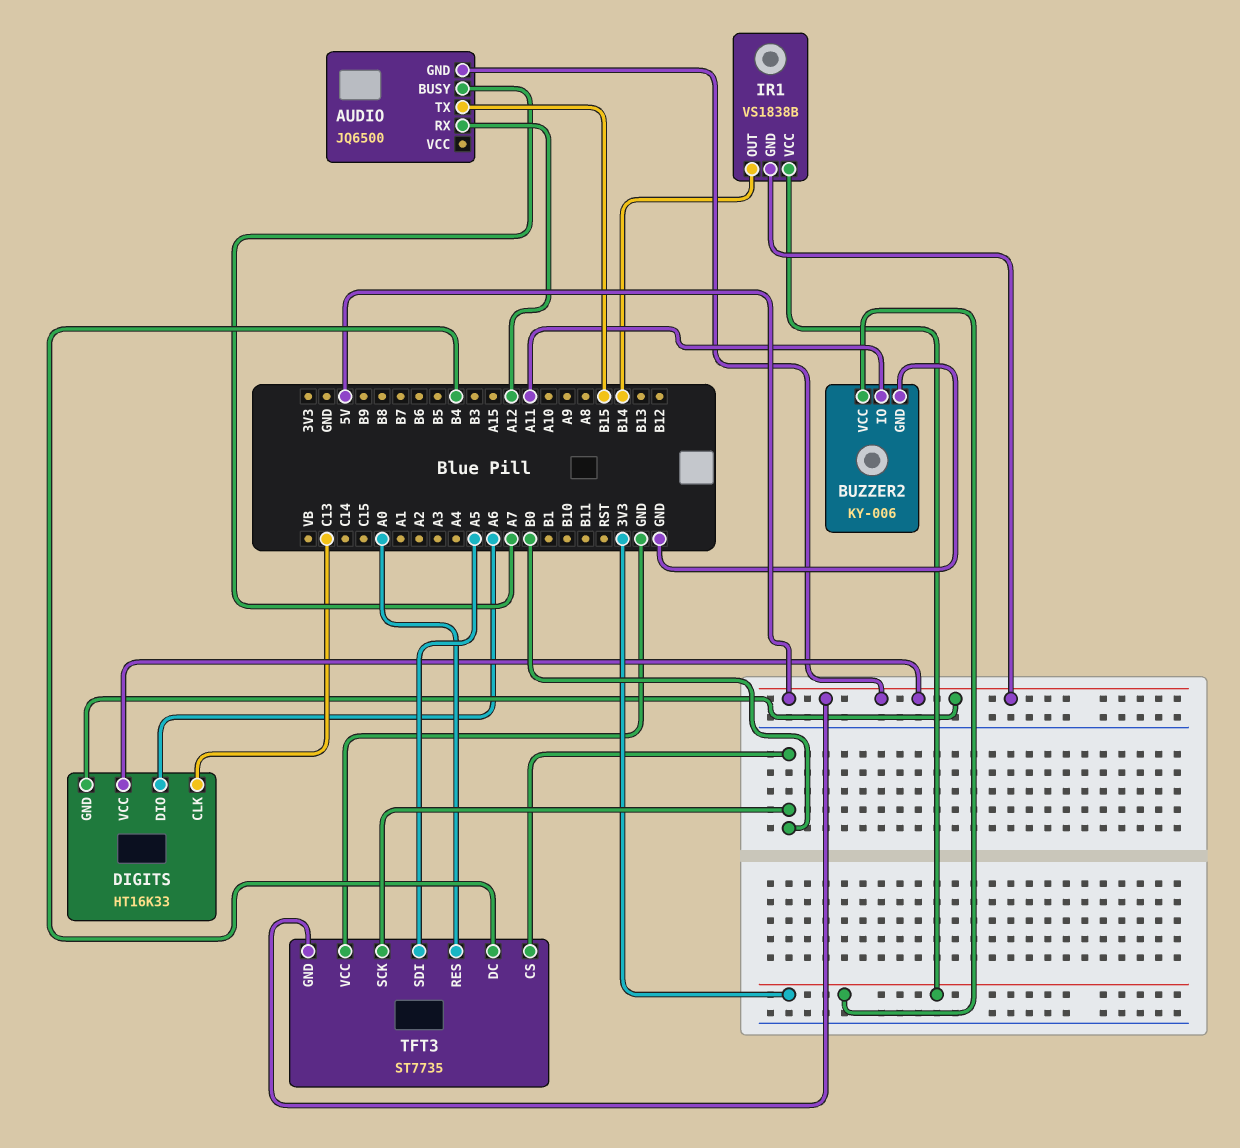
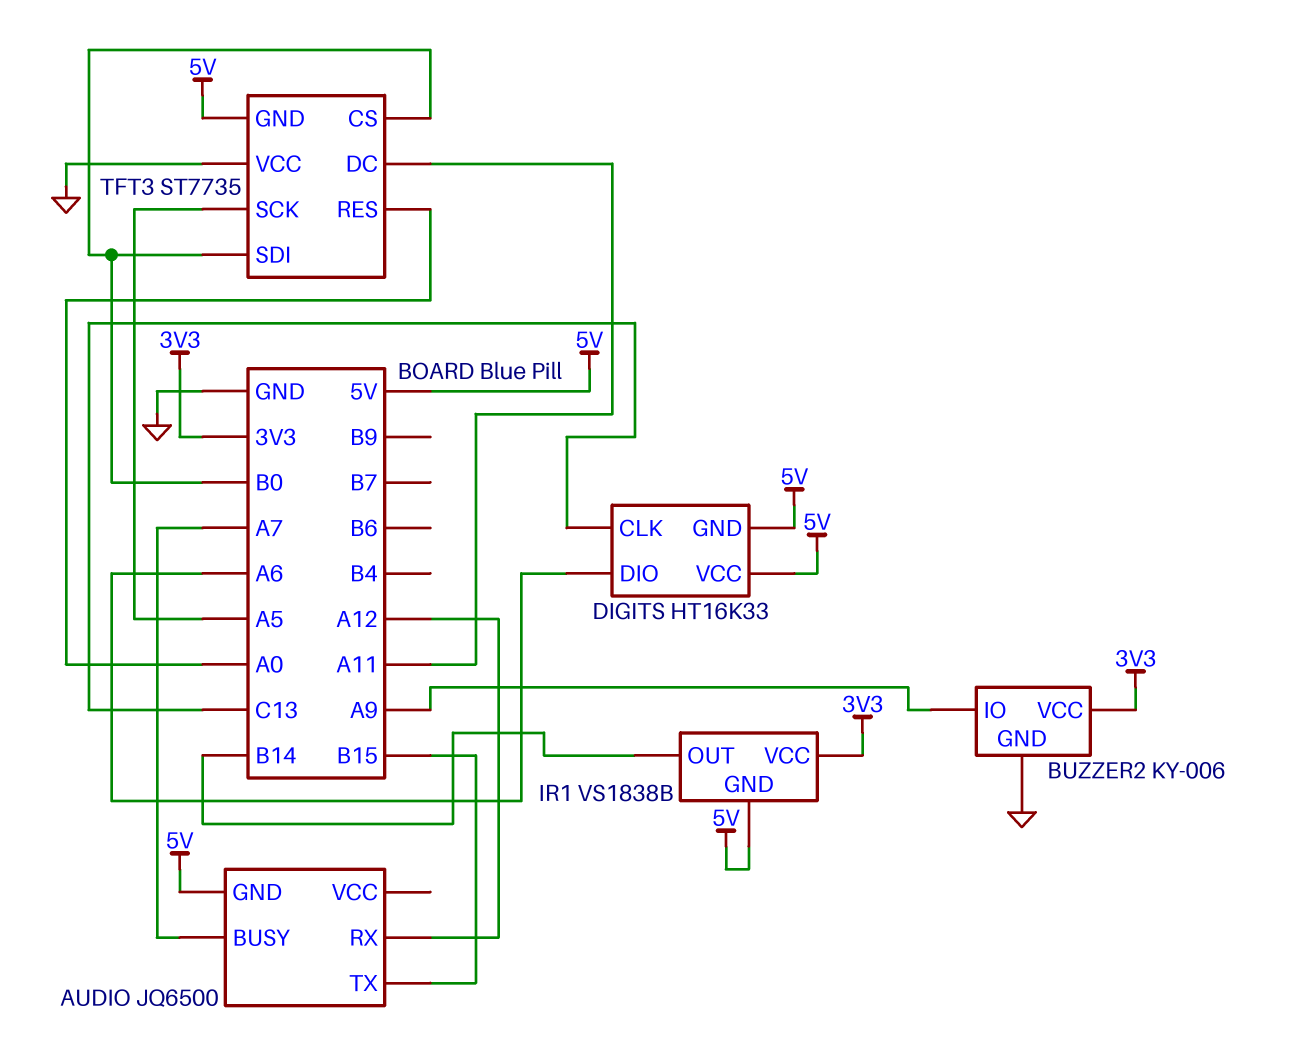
BUZZER2 pin IO: A11 -> A9
TFT3 pin DC: B4 -> A11
TFT3 pin SCK: B0 -> A5
TFT3 pin SDI: A5 -> B0

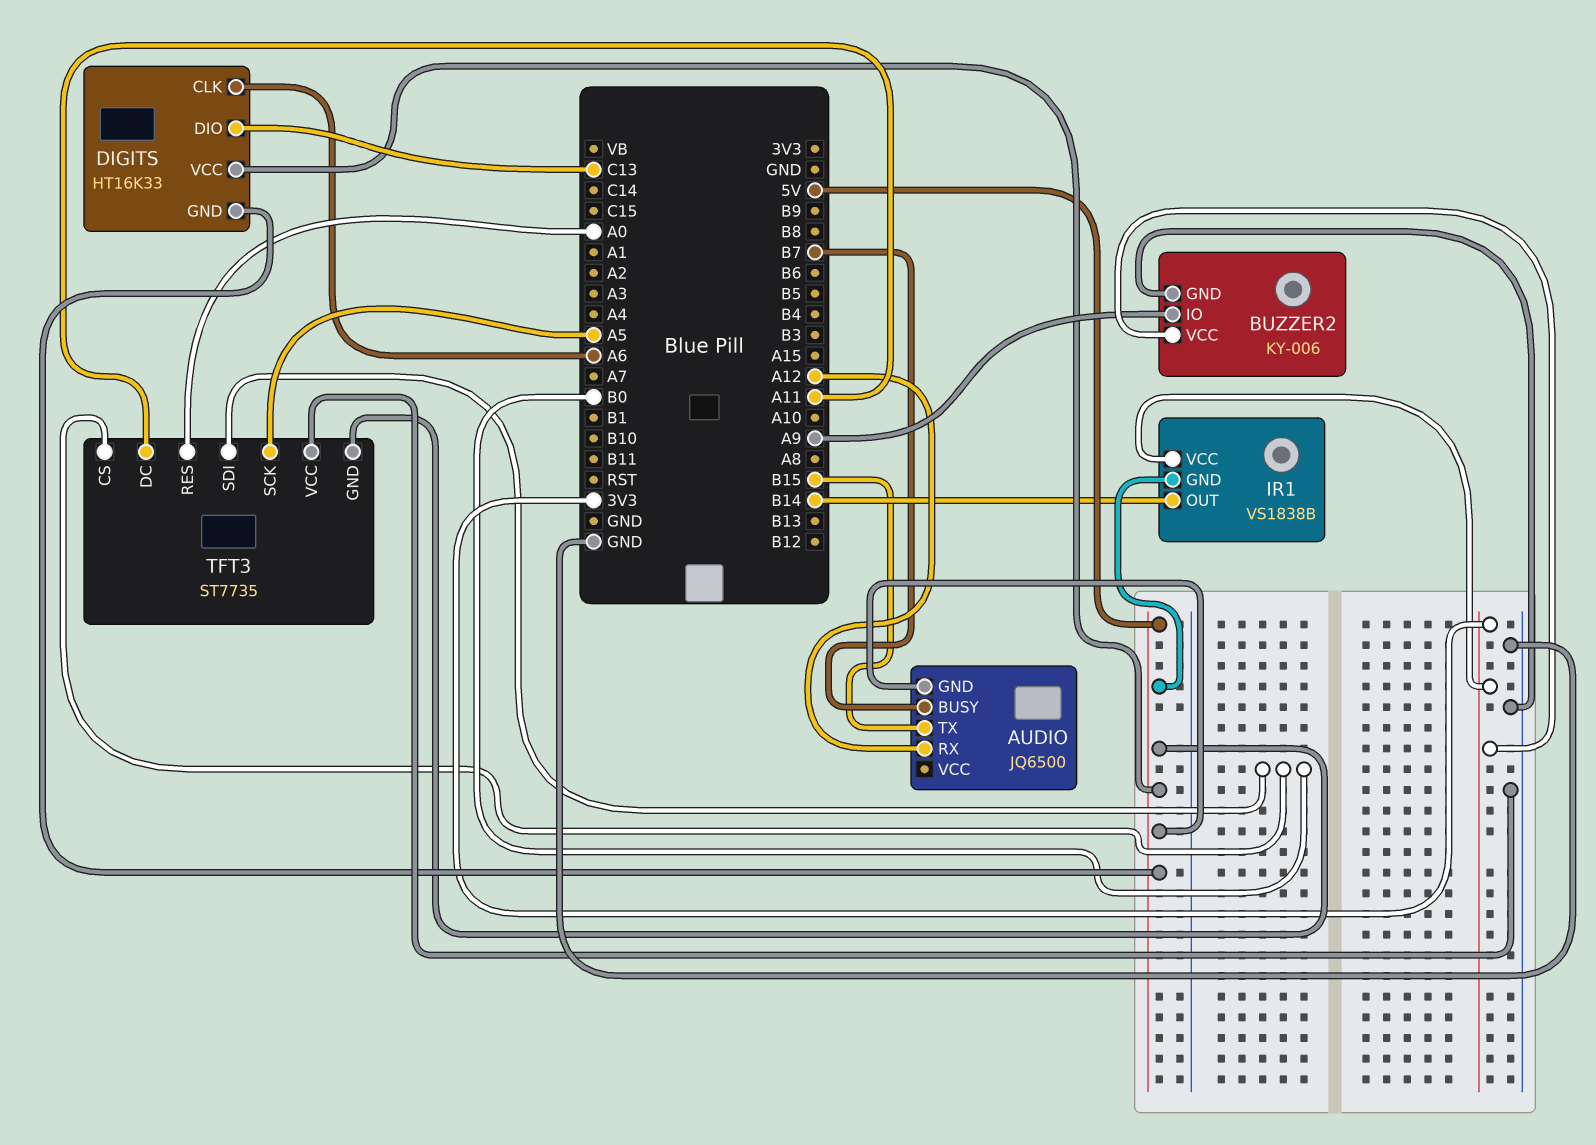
AUDIO pin BUSY: A7 -> B7
DIGITS pin CLK: C13 -> A6
DIGITS pin DIO: A6 -> C13

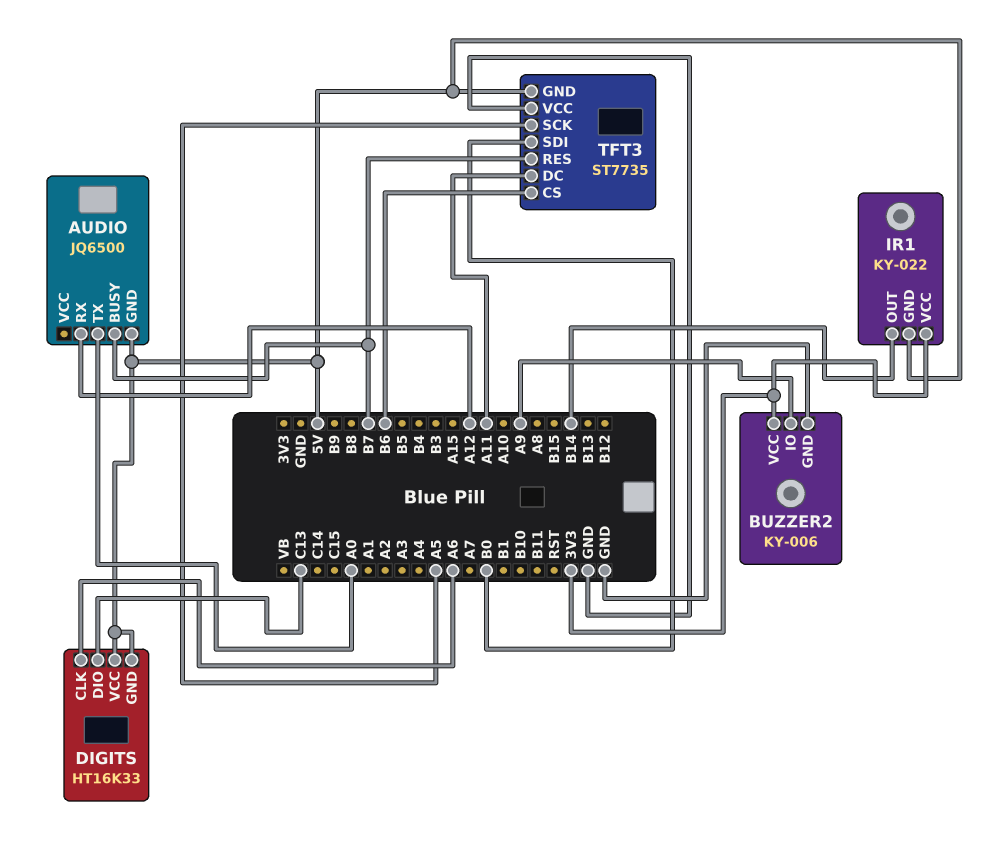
AUDIO pin TX: B15 -> A0
IR1: VS1838B -> KY-022
TFT3 pin CS: B0 -> B6
TFT3 pin RES: A0 -> B7

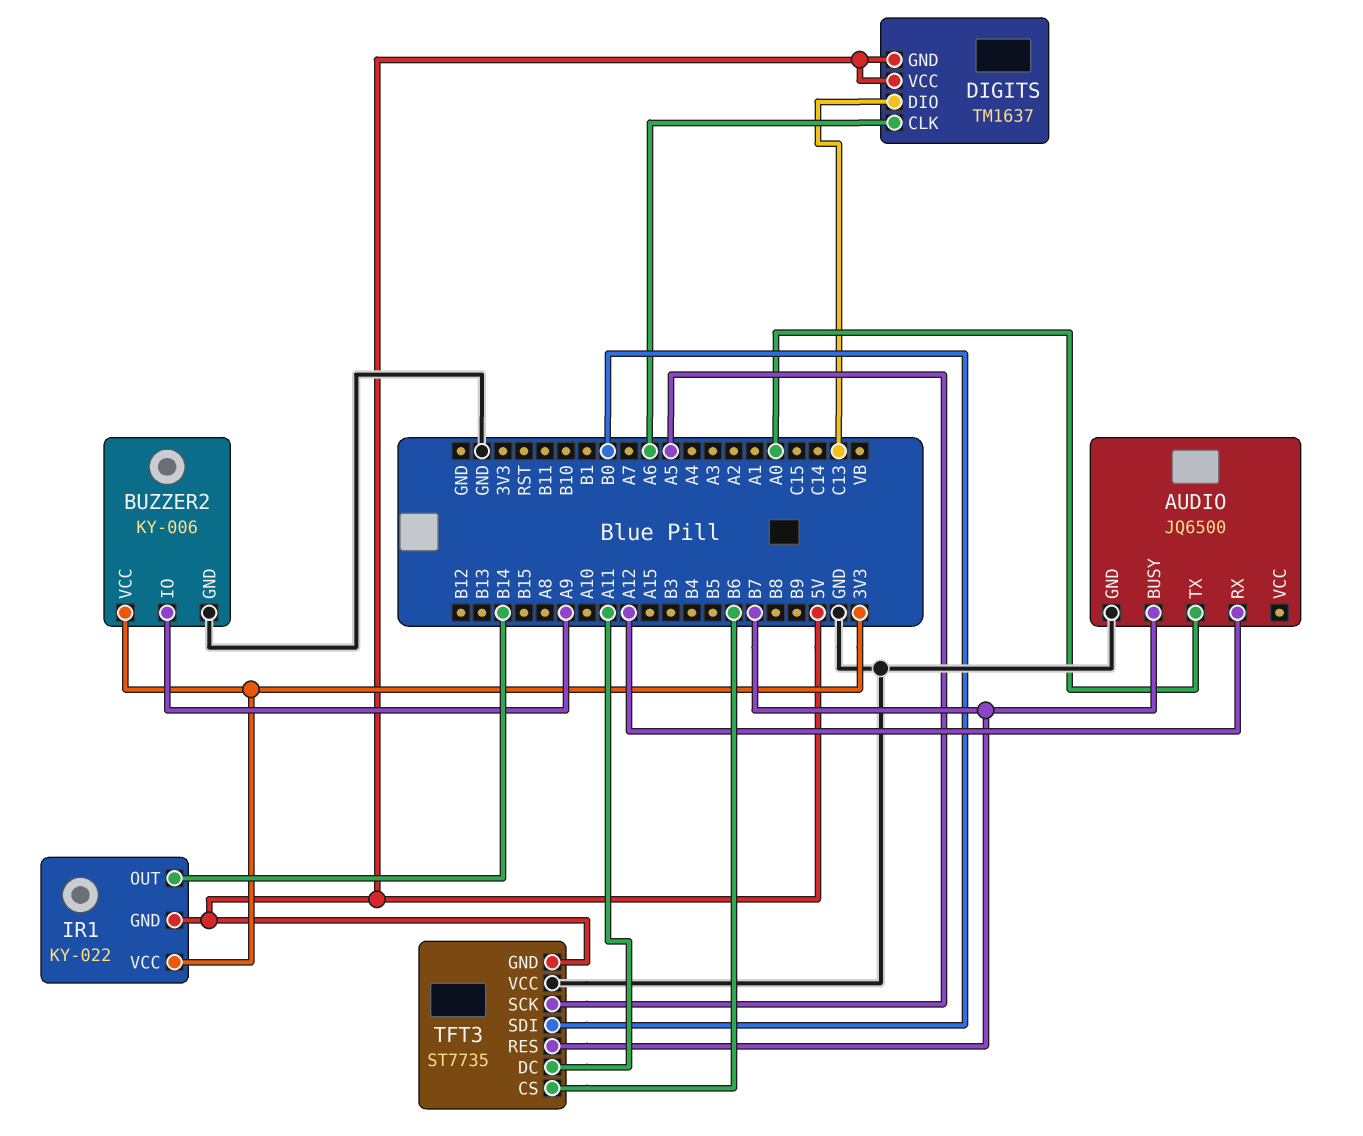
AUDIO pin GND: 5V -> GND
DIGITS: HT16K33 -> TM1637

